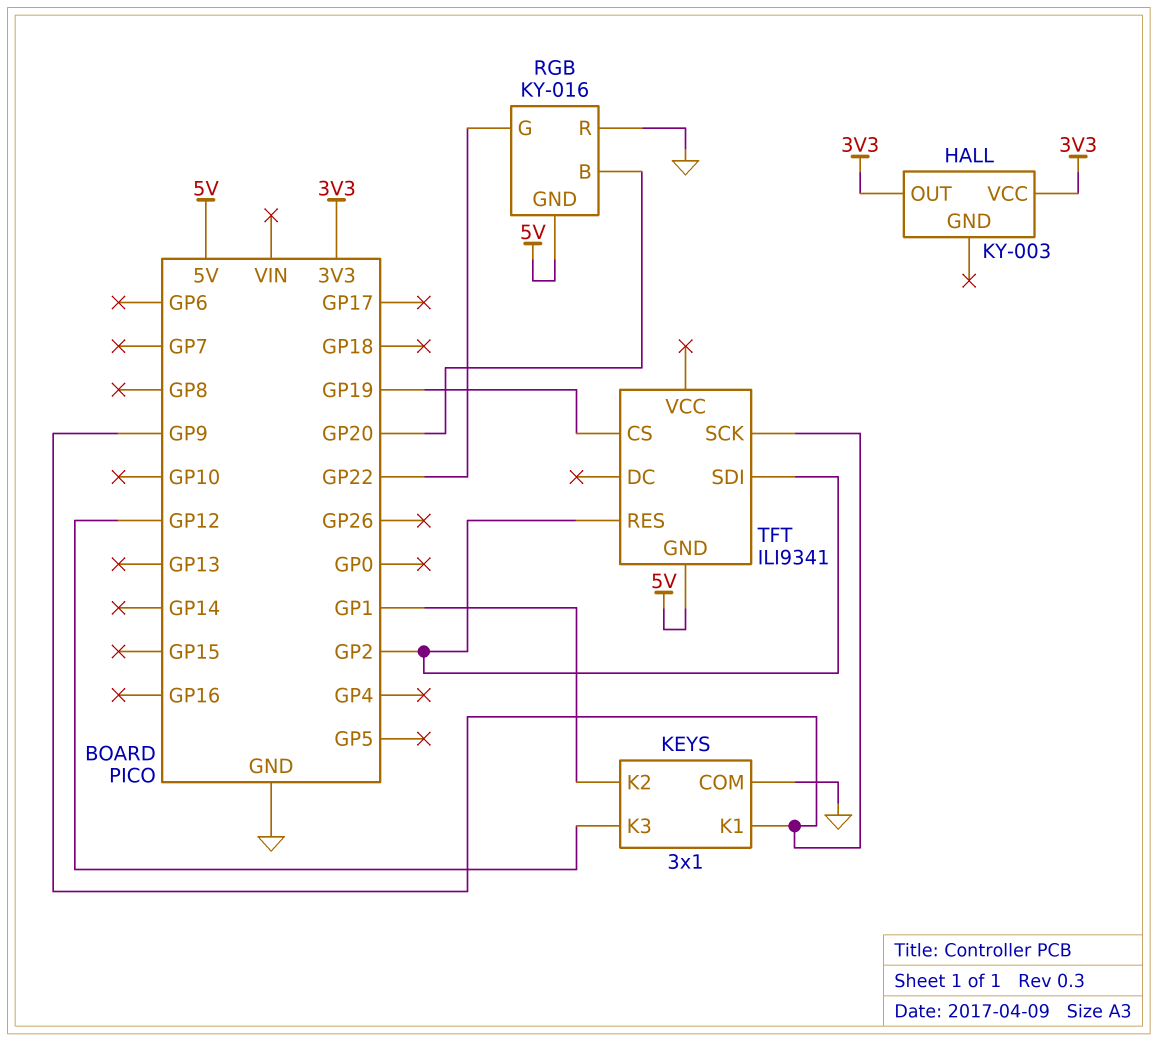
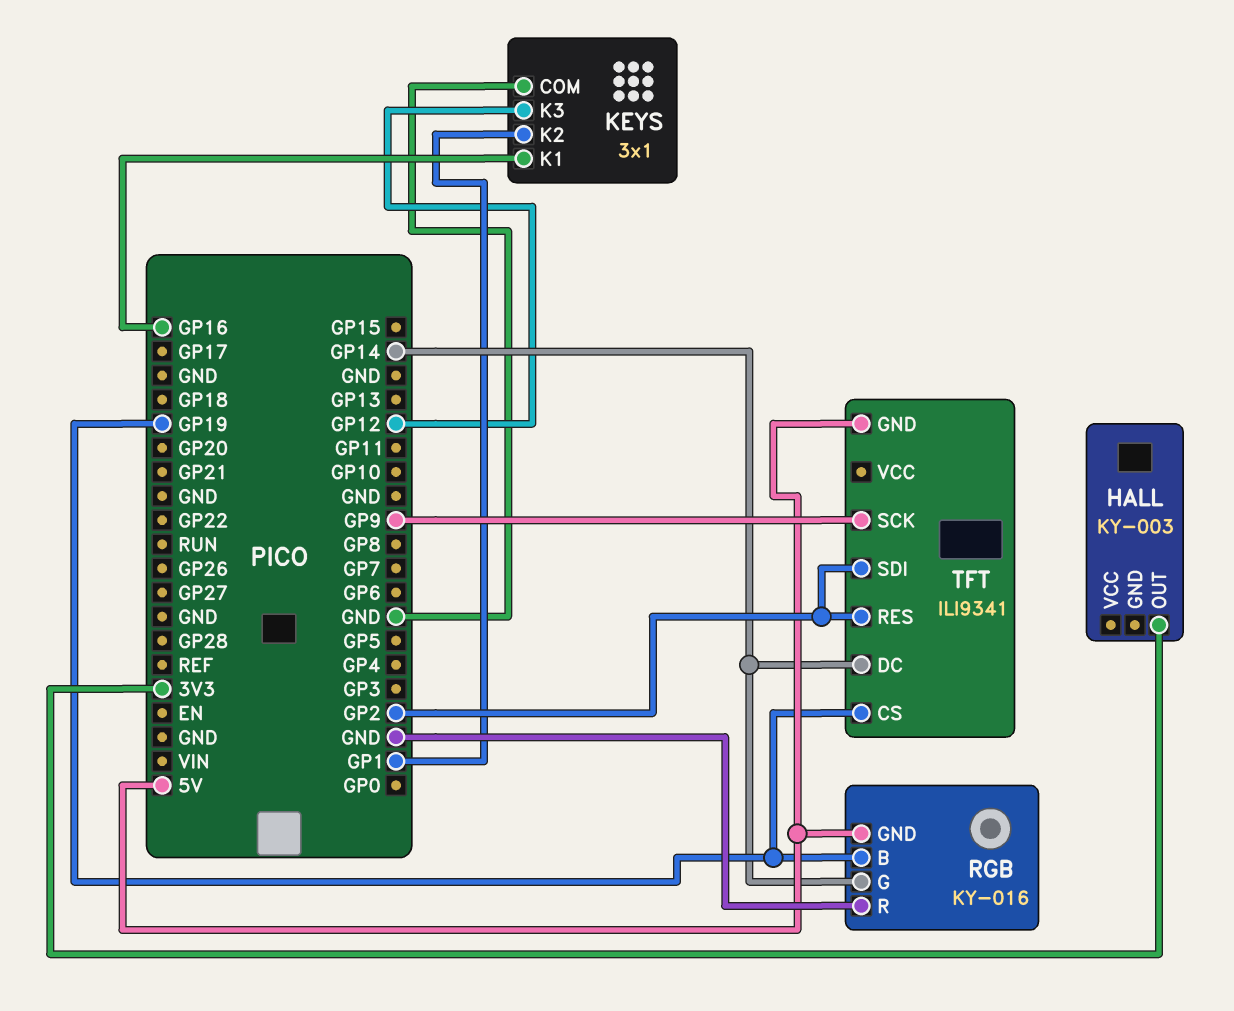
HALL pin VCC: 3V3 -> none
KEYS pin K1: GP9 -> GP16
RGB pin B: GP20 -> GP19
RGB pin G: GP22 -> GP14
TFT pin DC: none -> GP14

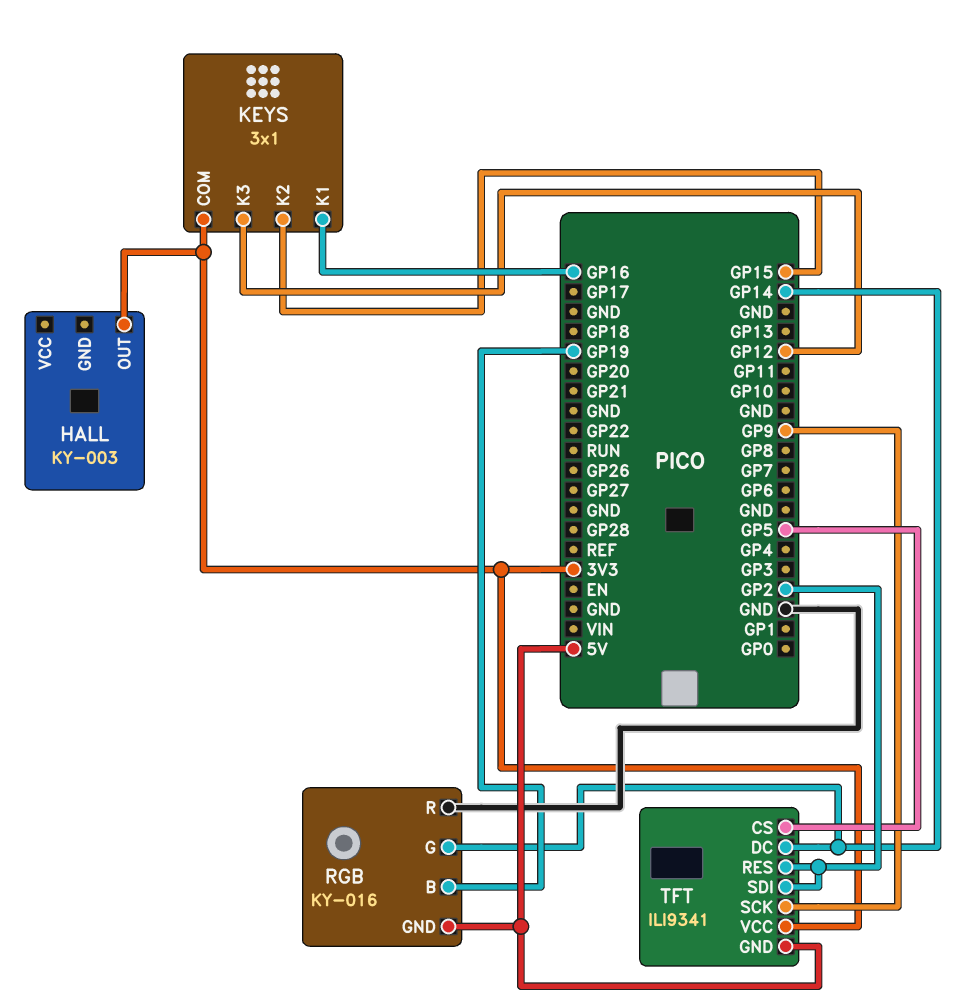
KEYS pin COM: GND -> 3V3
KEYS pin K2: GP1 -> GP15
TFT pin CS: GP19 -> GP5
TFT pin VCC: none -> 3V3

